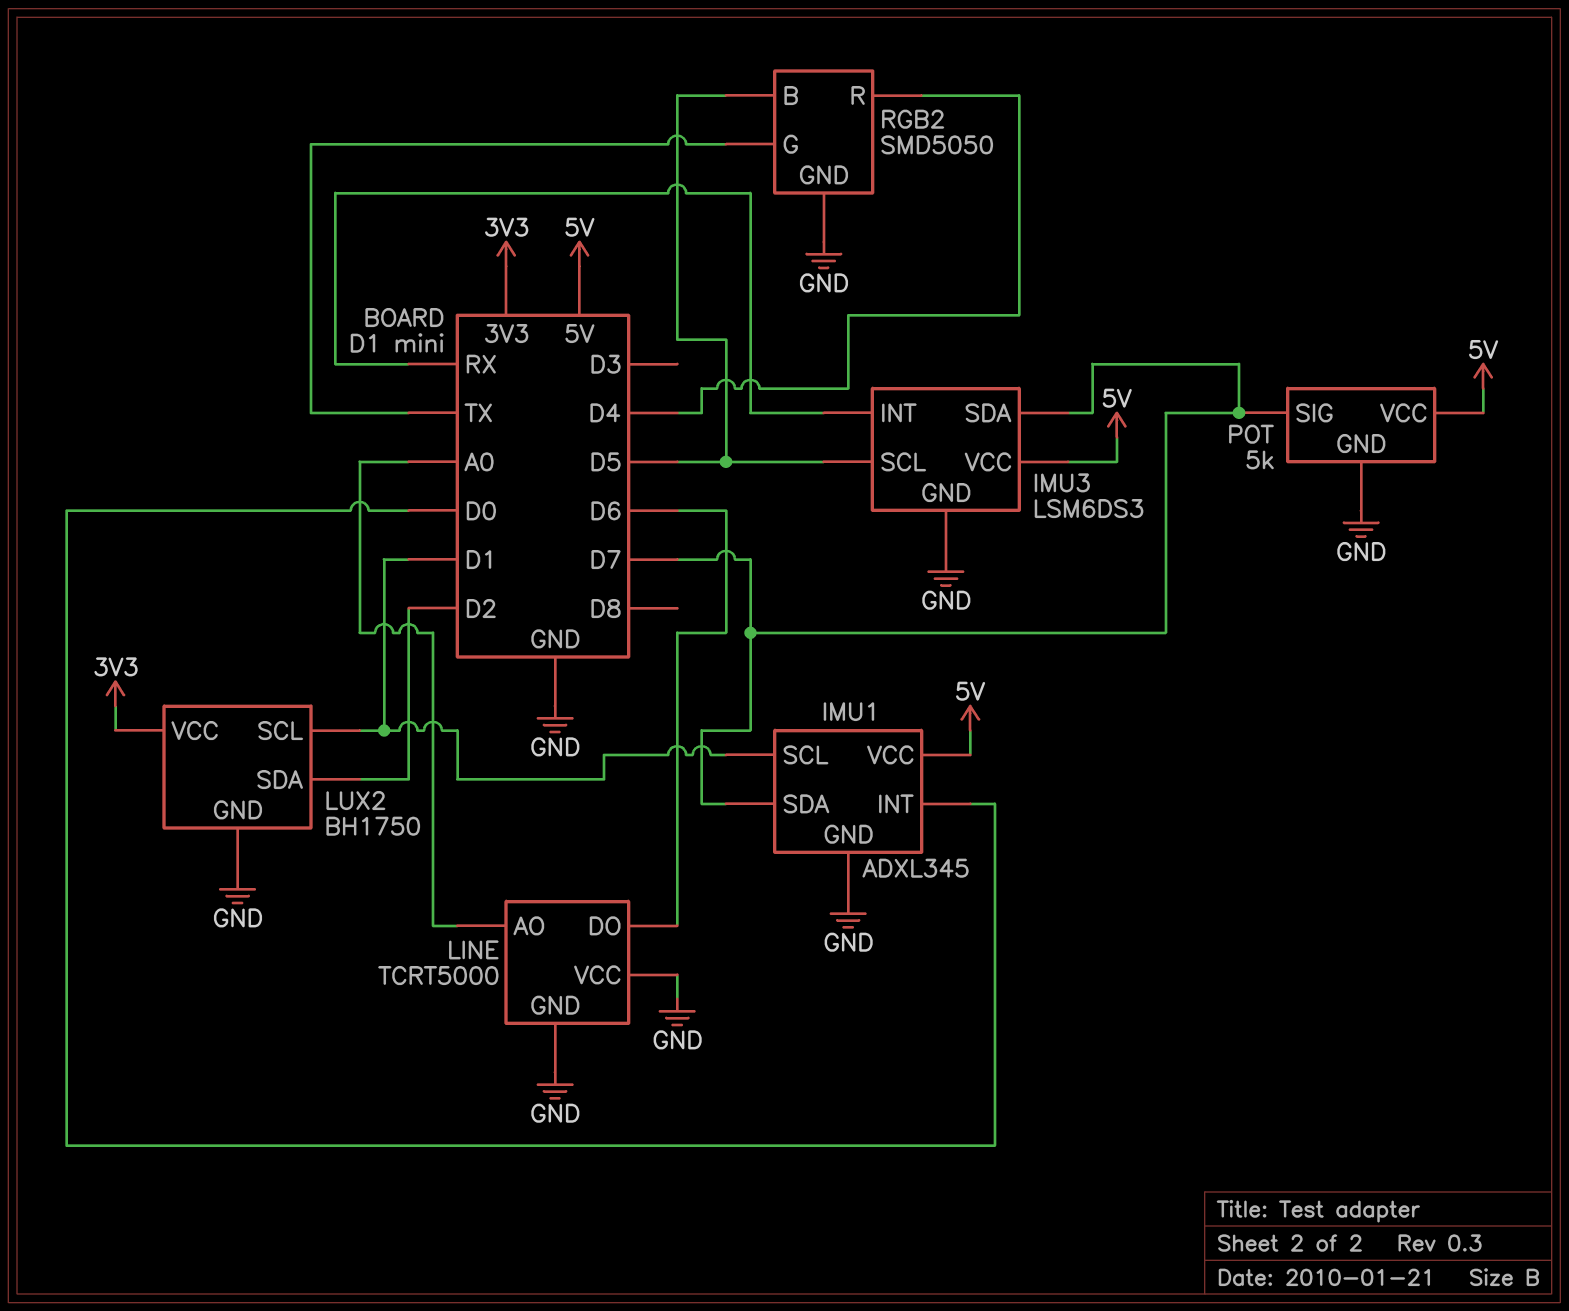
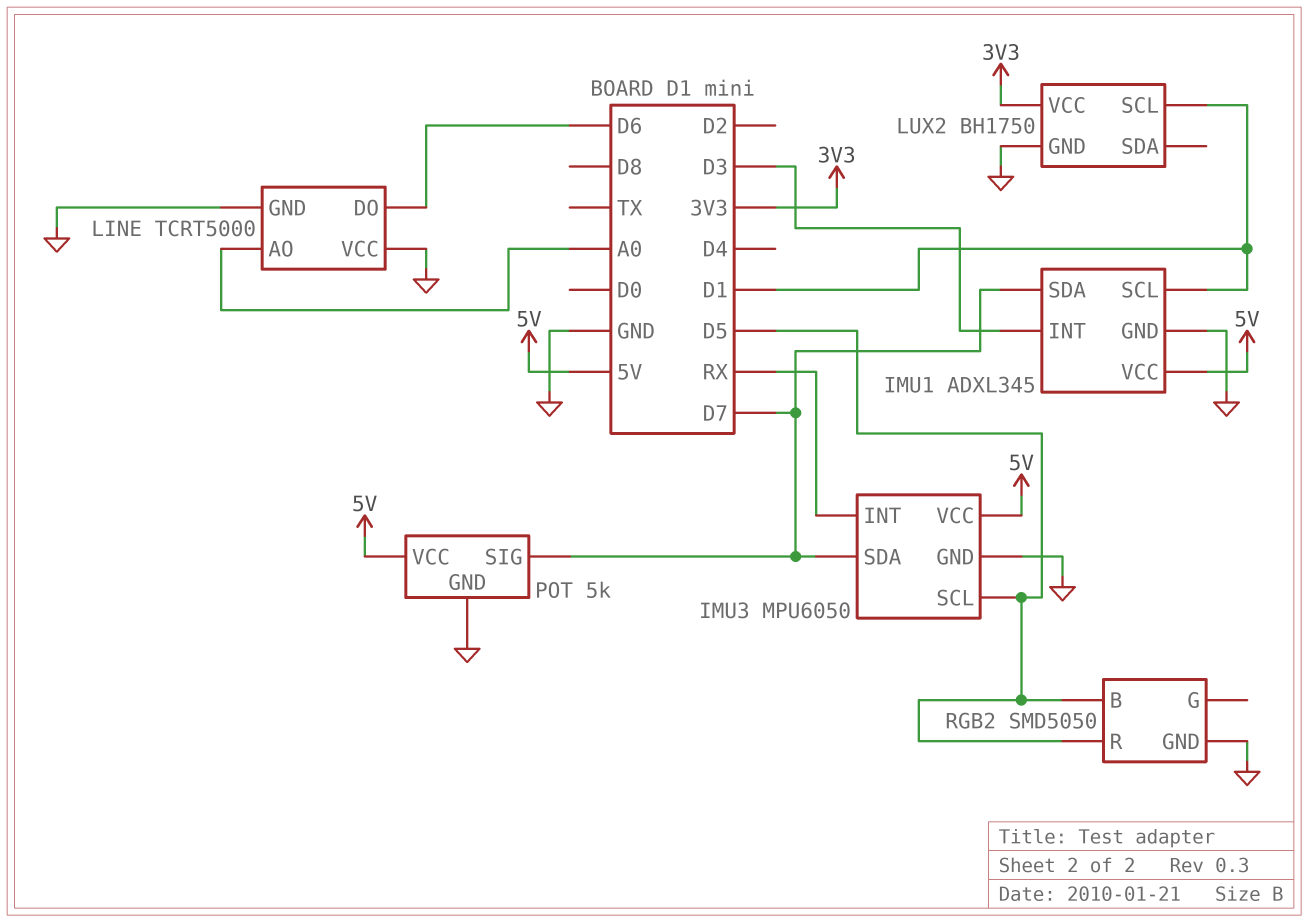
IMU1 pin INT: D0 -> D3
IMU3: LSM6DS3 -> MPU6050
LUX2 pin SDA: D2 -> none
RGB2 pin G: TX -> none
RGB2 pin R: D4 -> D5

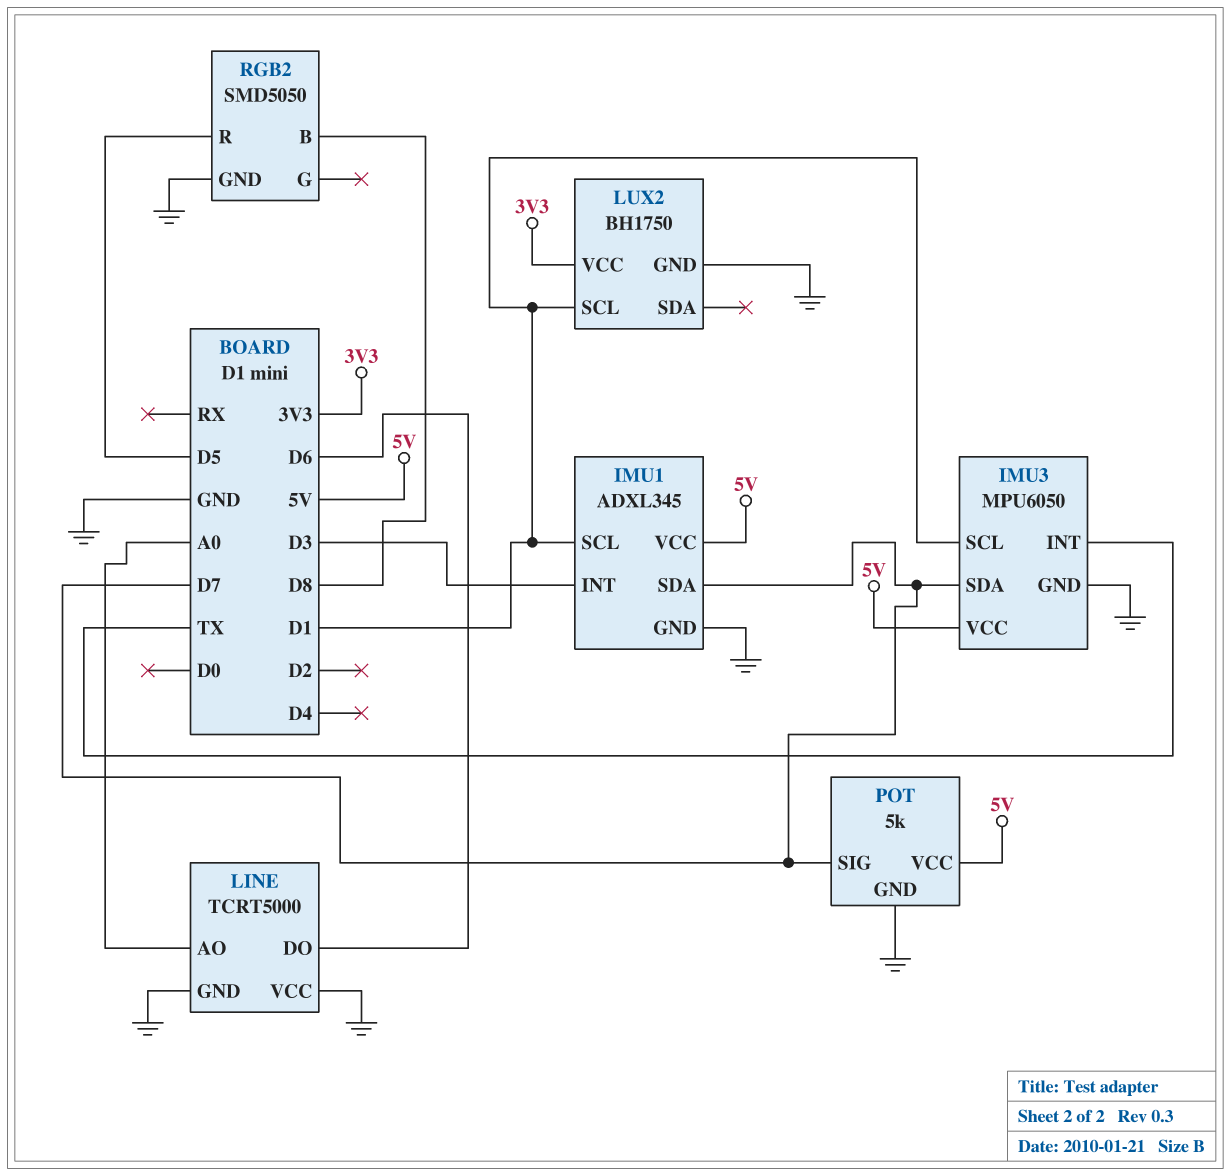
IMU3 pin INT: RX -> TX
IMU3 pin SCL: D5 -> D1
RGB2 pin B: D5 -> D8

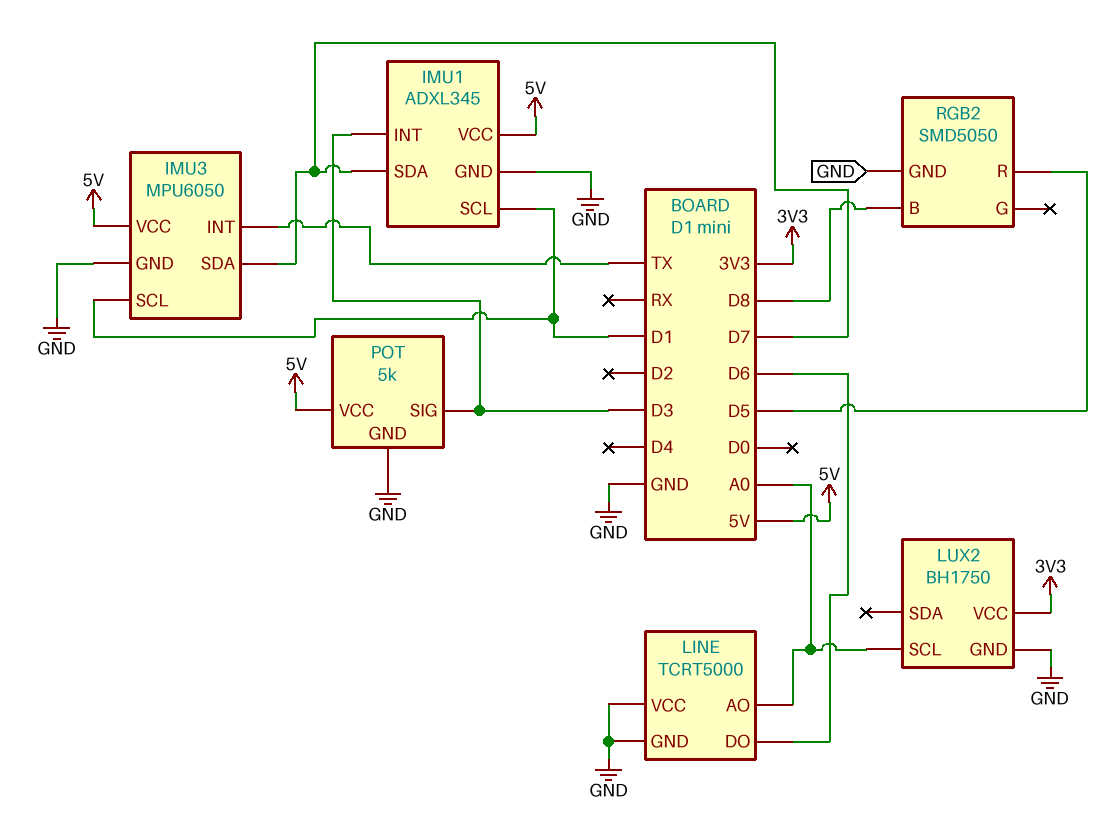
LUX2 pin SCL: D1 -> A0
POT pin SIG: D7 -> D3

